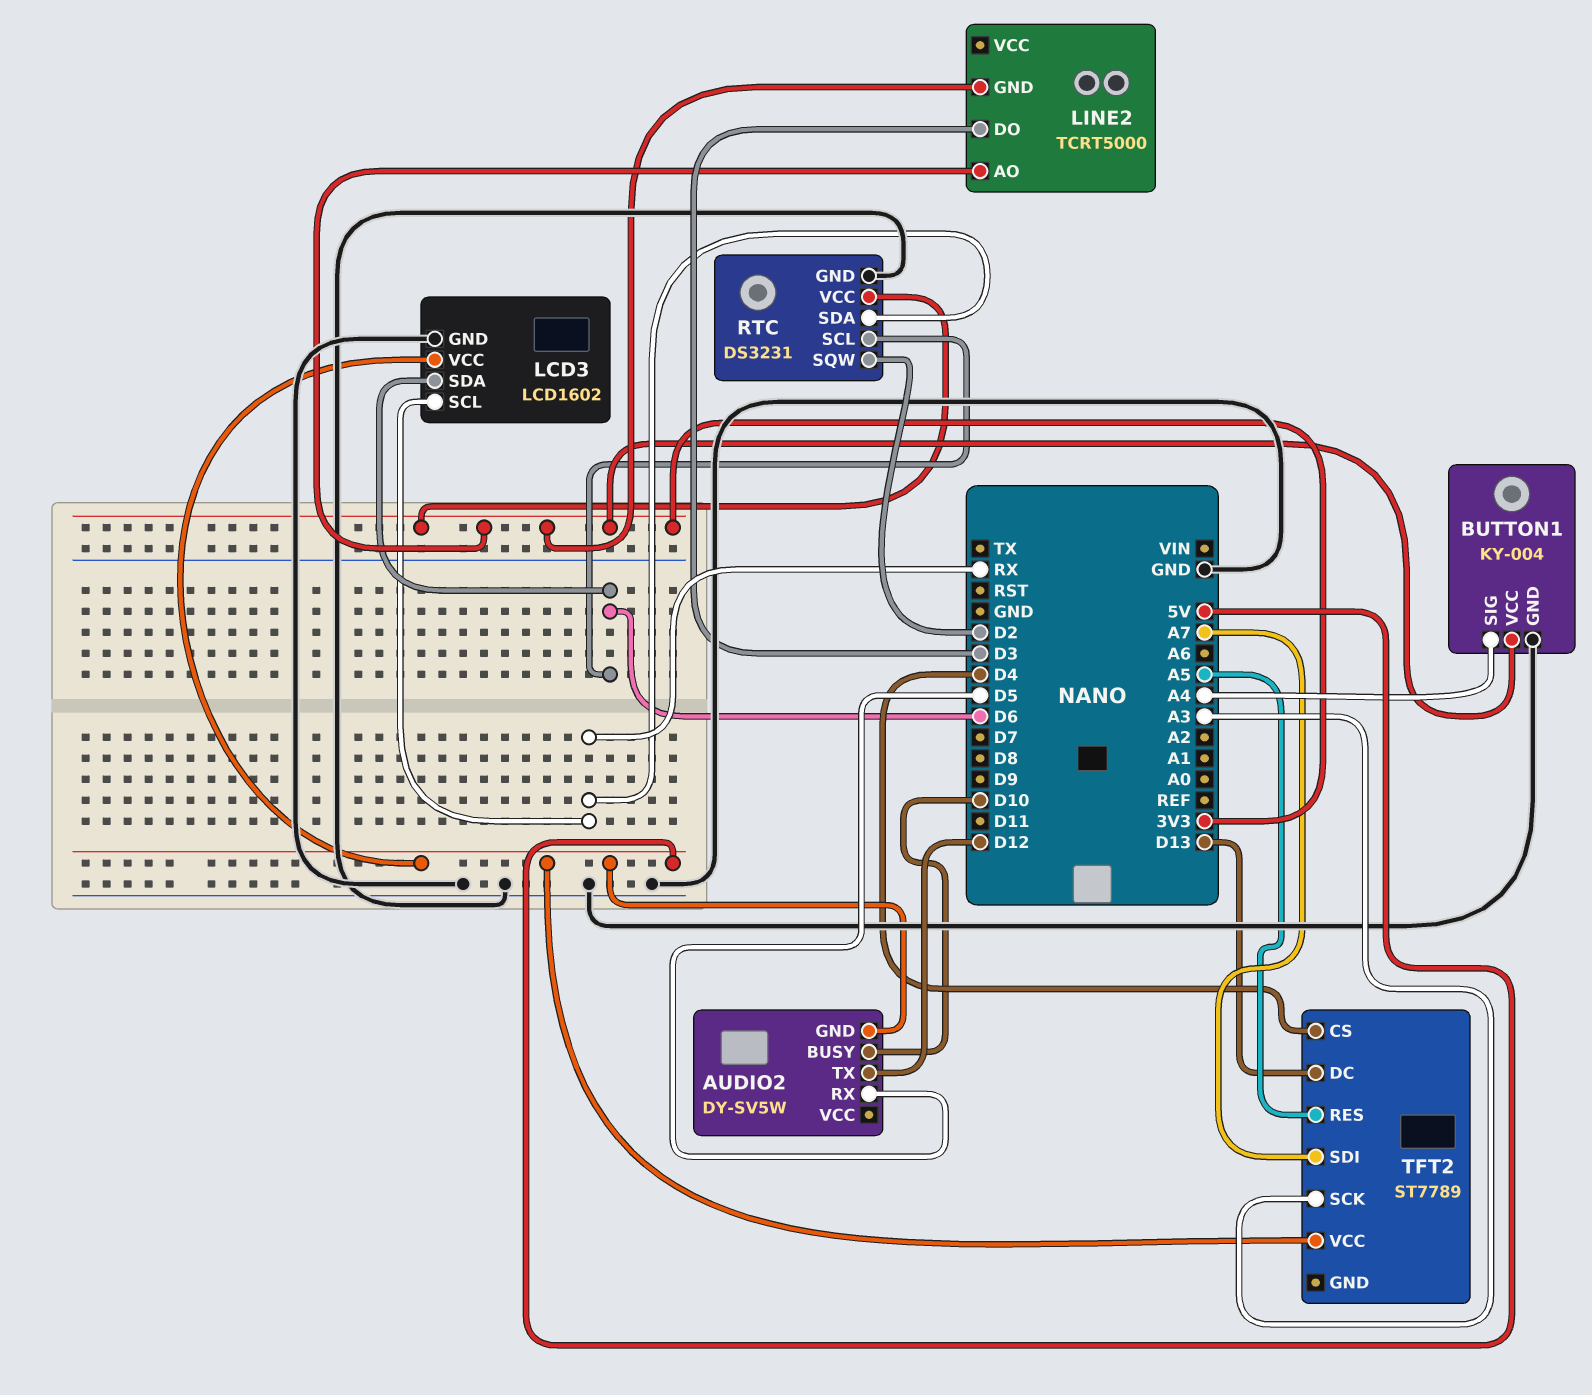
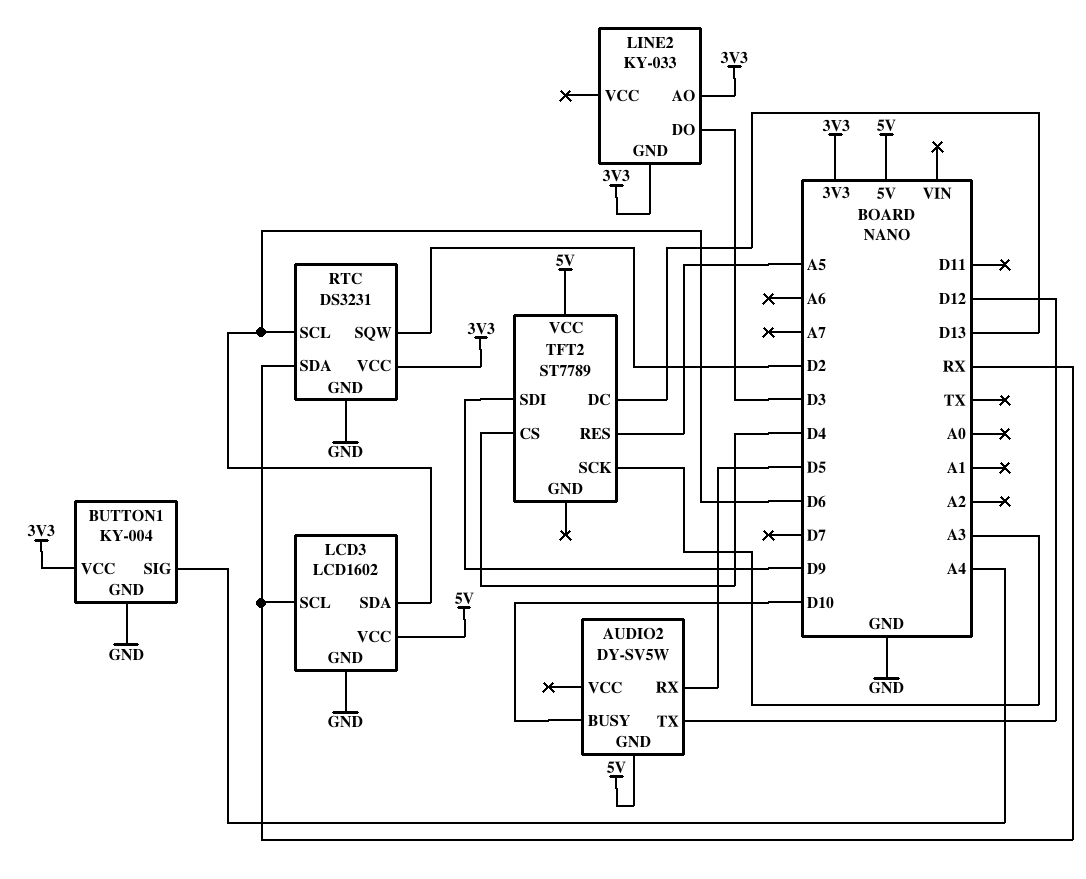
LINE2: TCRT5000 -> KY-033
TFT2 pin SDI: A7 -> D9

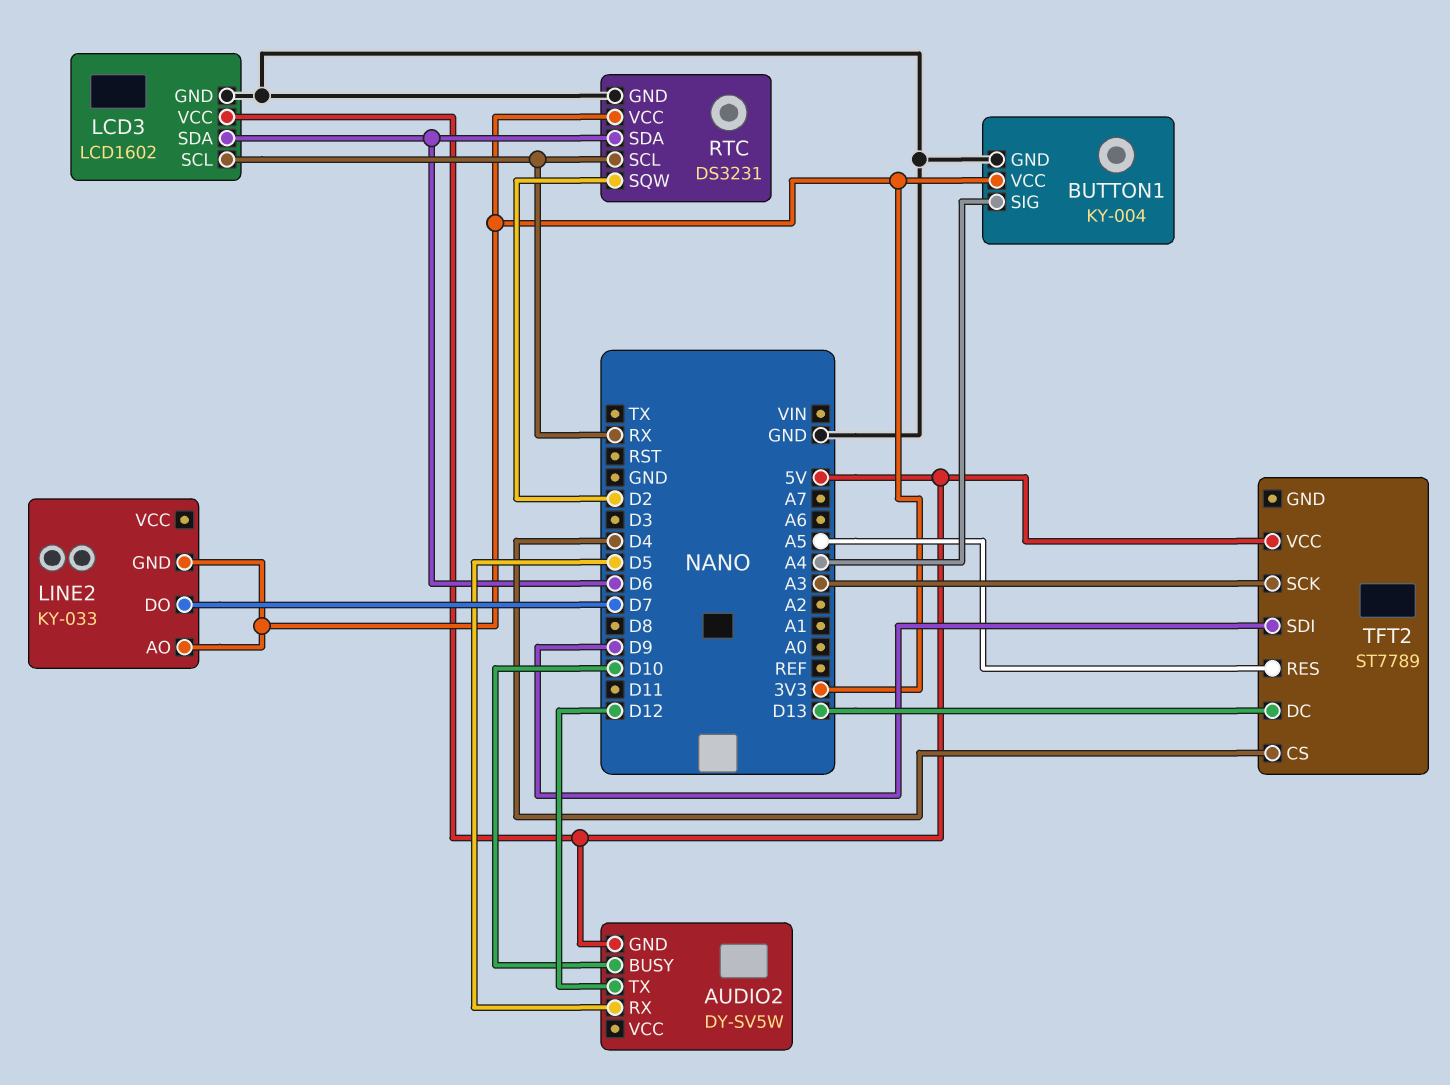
LINE2 pin DO: D3 -> D7
RTC pin SCL: D6 -> RX
RTC pin SDA: RX -> D6

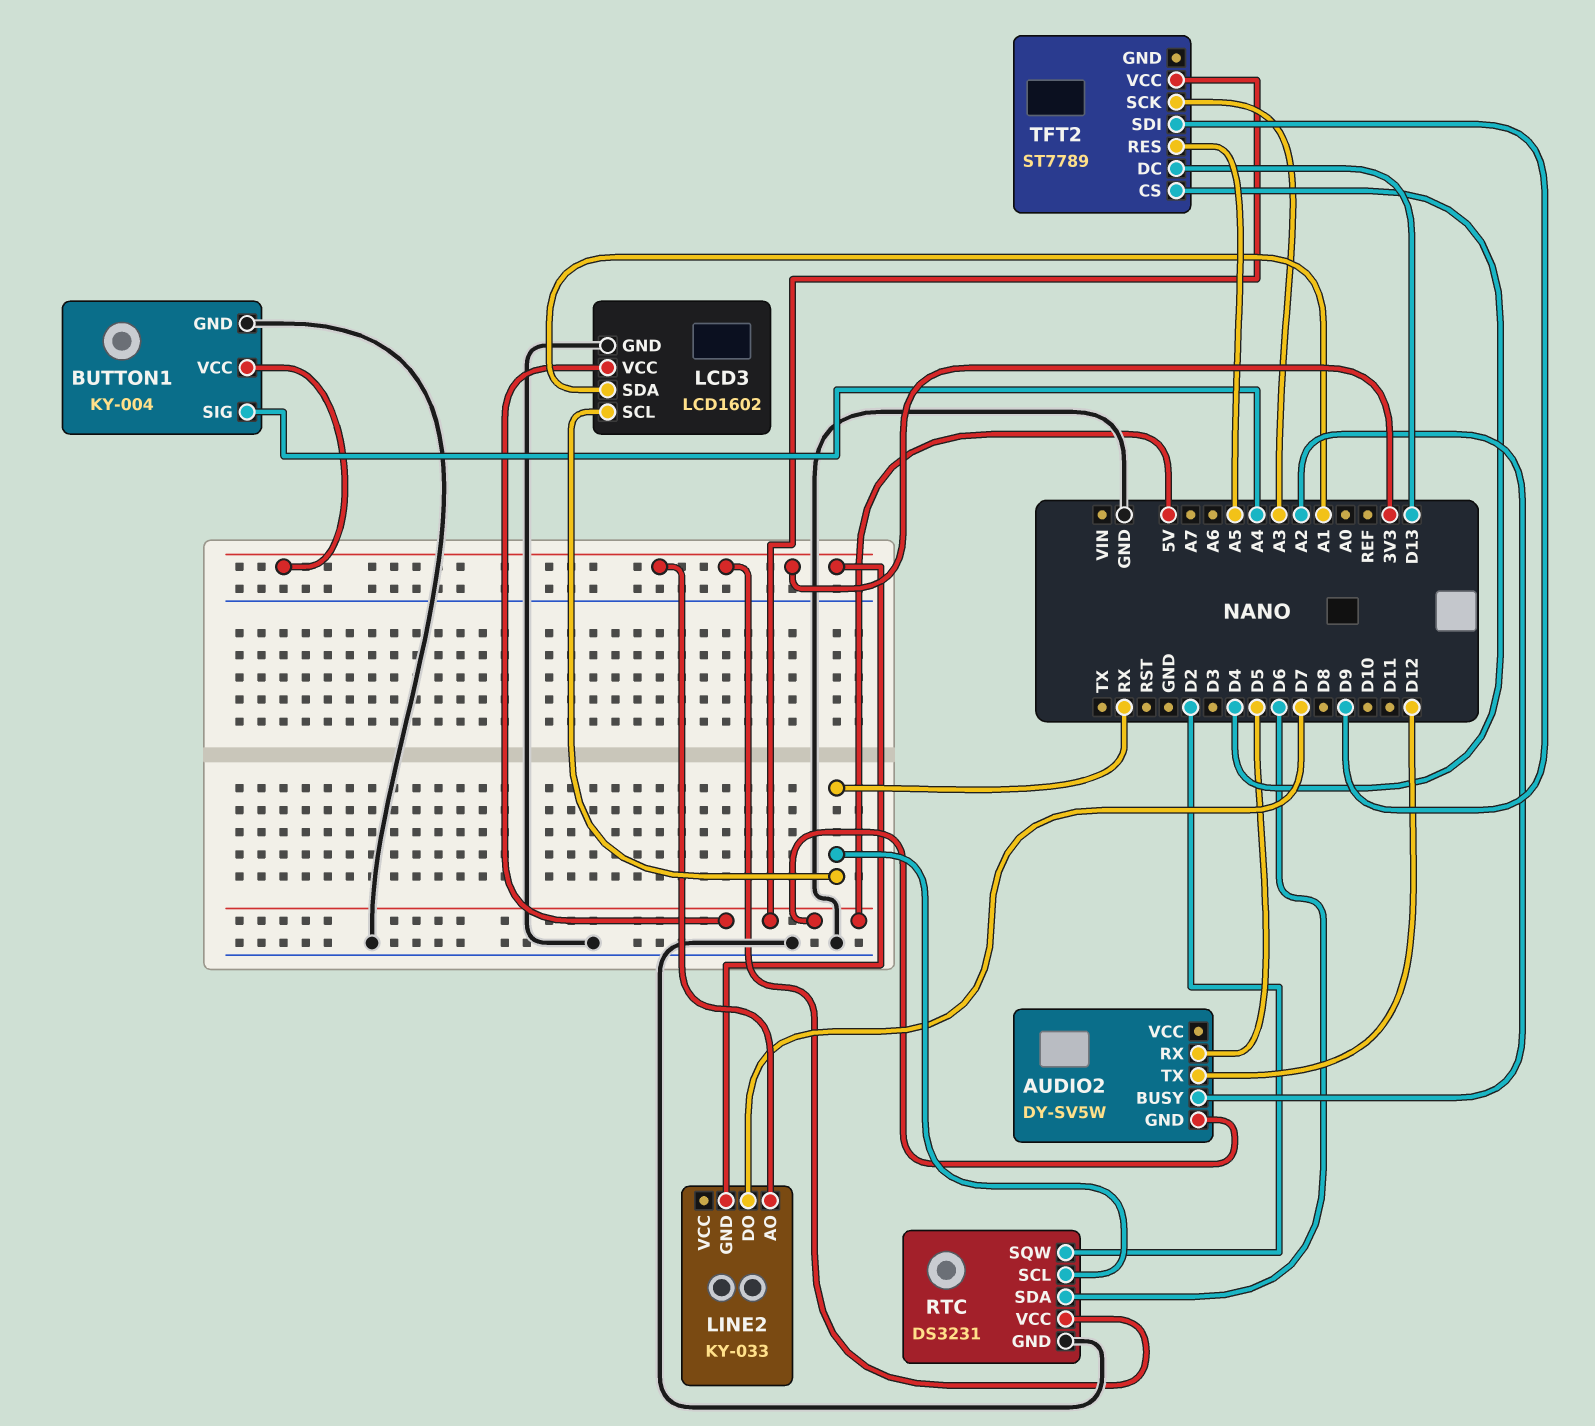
AUDIO2 pin BUSY: D10 -> A2
LCD3 pin SDA: D6 -> A1

